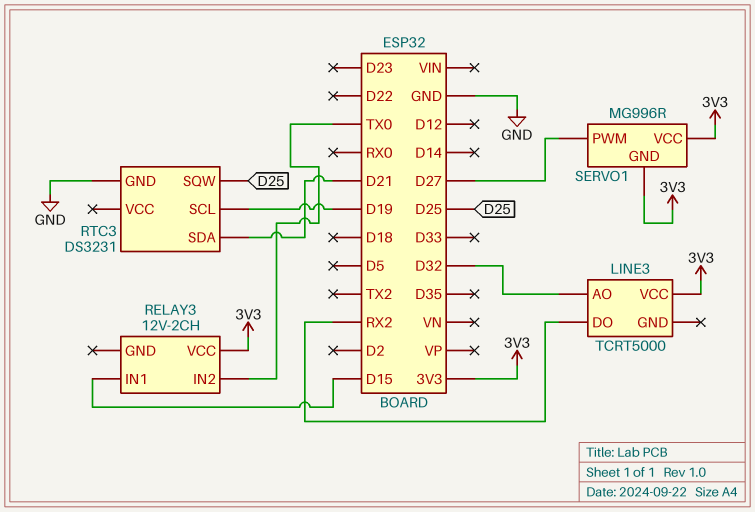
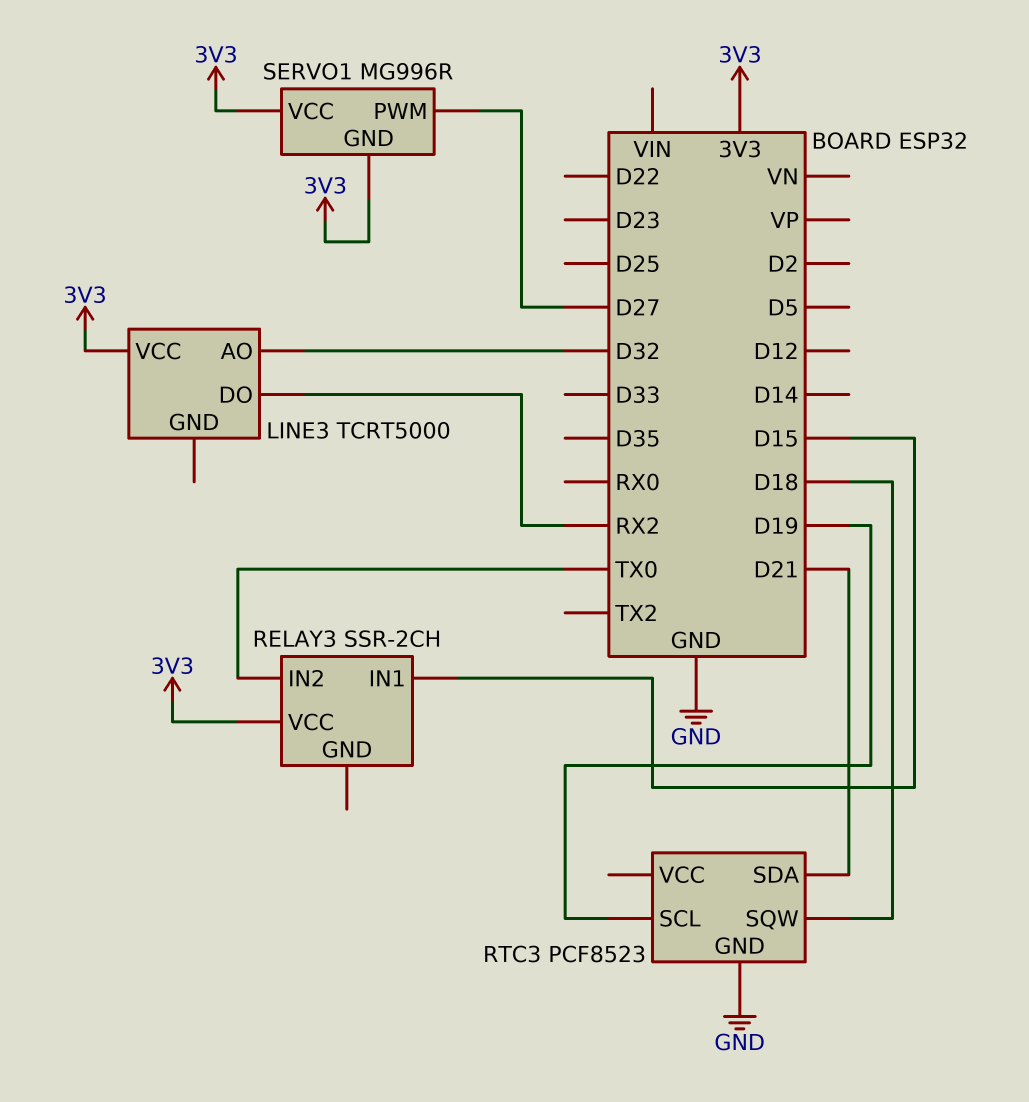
RELAY3: 12V-2CH -> SSR-2CH
RTC3: DS3231 -> PCF8523
RTC3 pin SQW: D25 -> D18

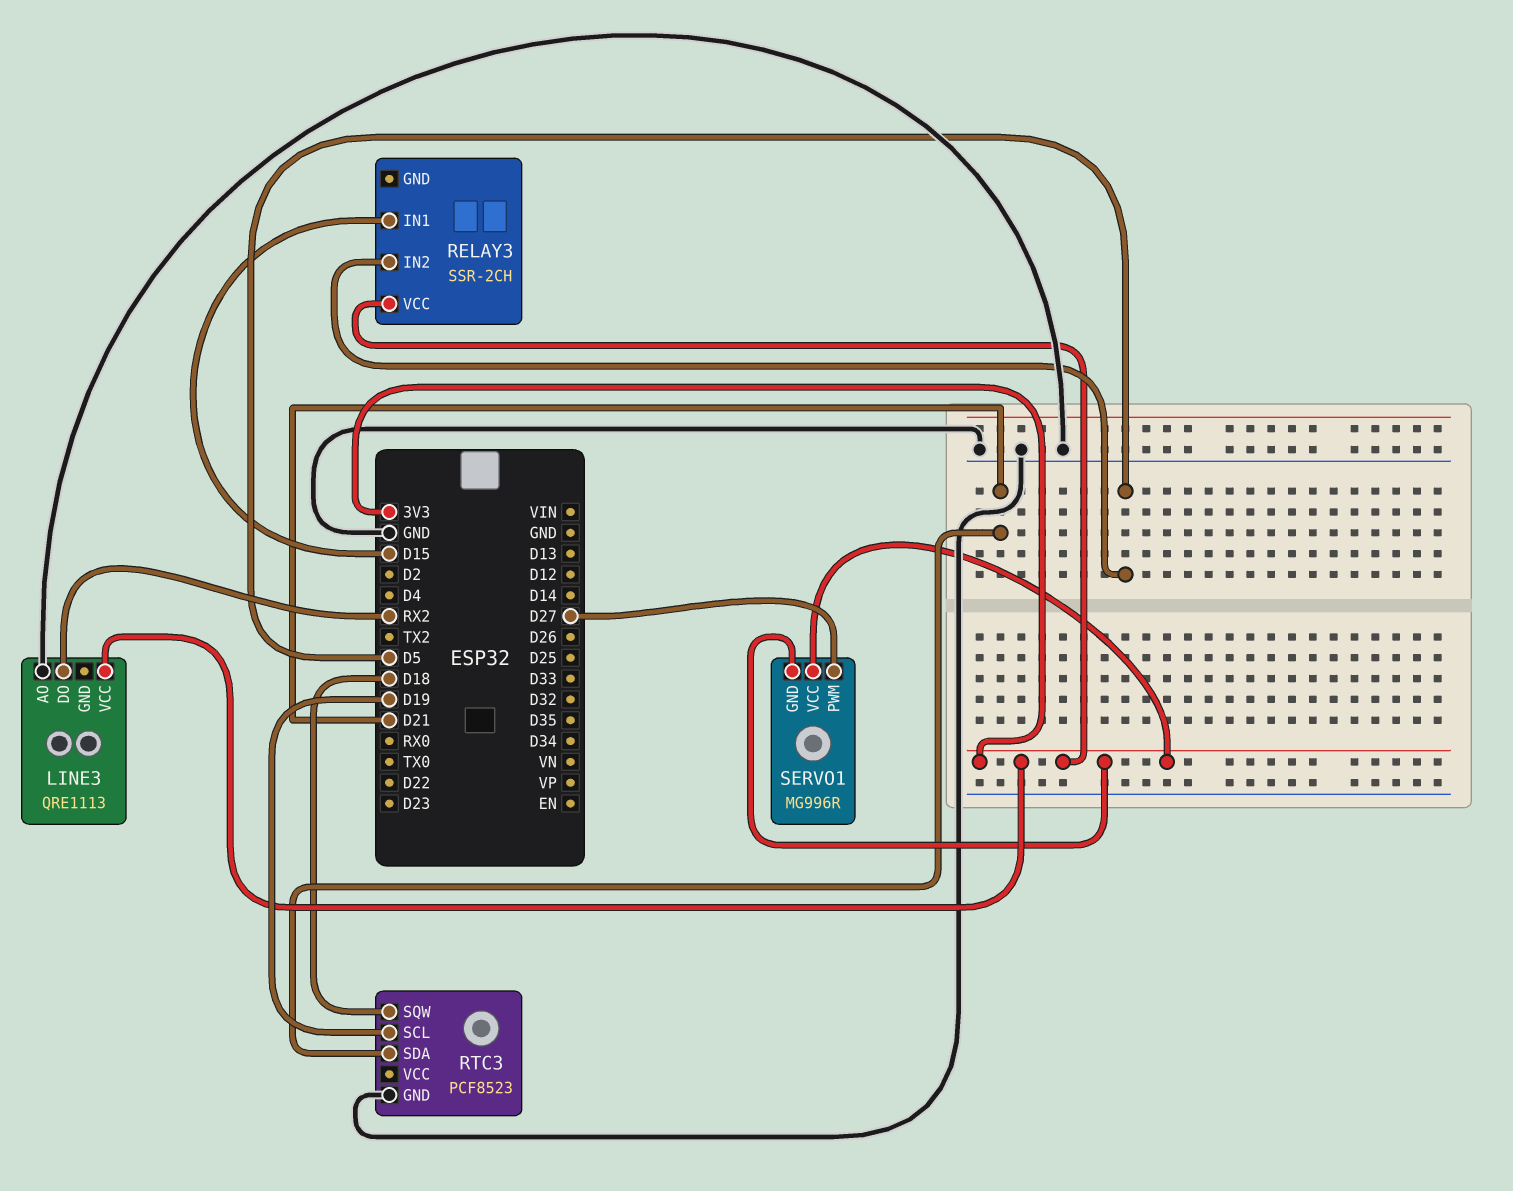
LINE3: TCRT5000 -> QRE1113
LINE3 pin AO: D32 -> GND
RELAY3 pin IN2: TX0 -> D5

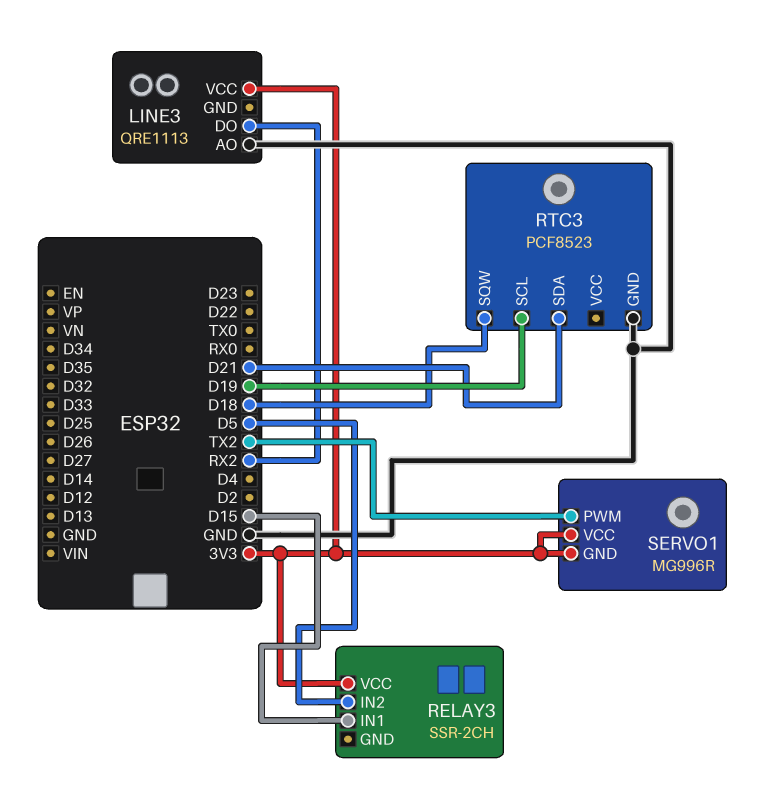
SERVO1 pin PWM: D27 -> TX2

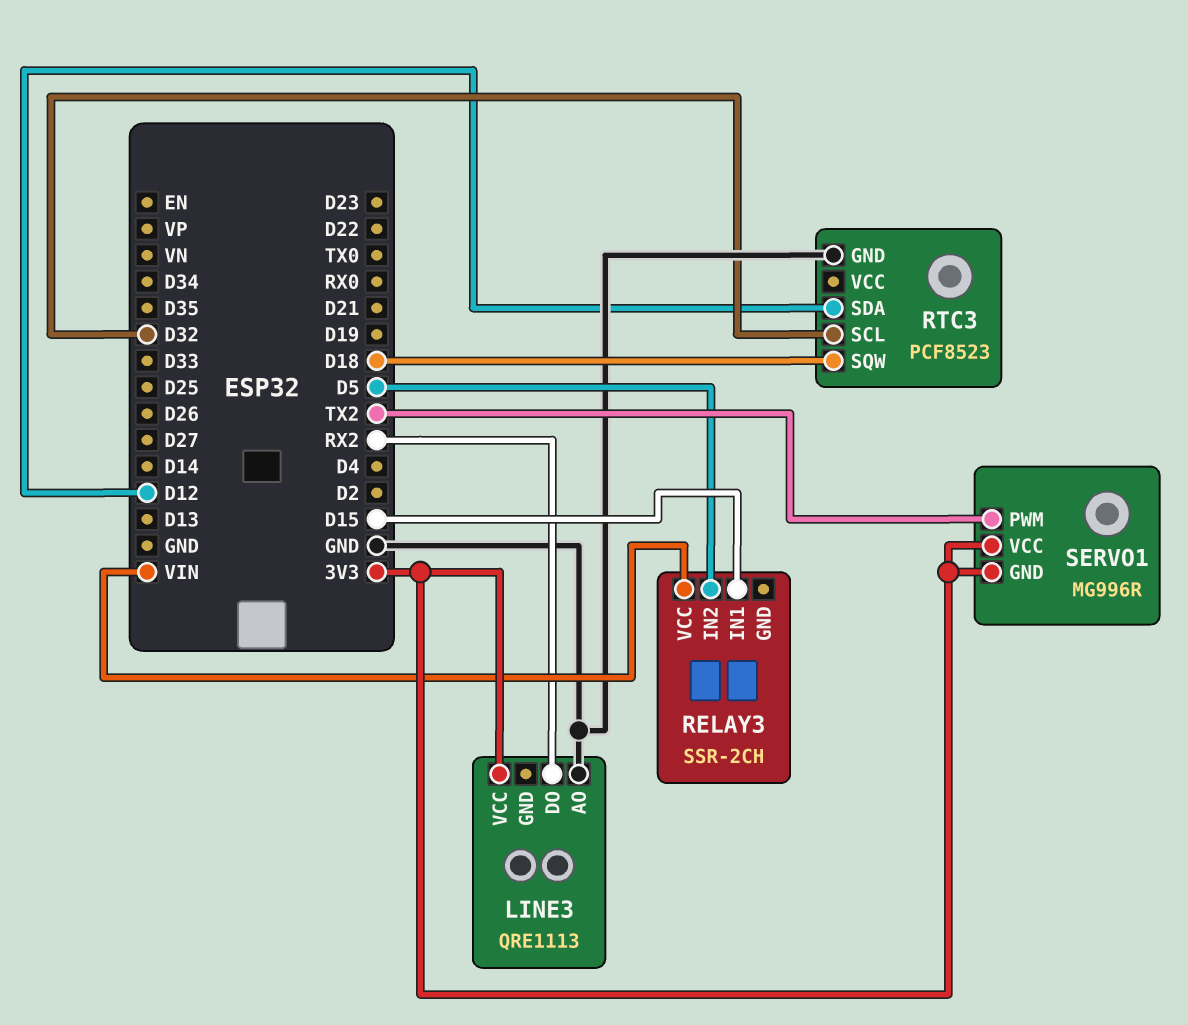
RELAY3 pin VCC: 3V3 -> VIN
RTC3 pin SCL: D19 -> D32
RTC3 pin SDA: D21 -> D12

